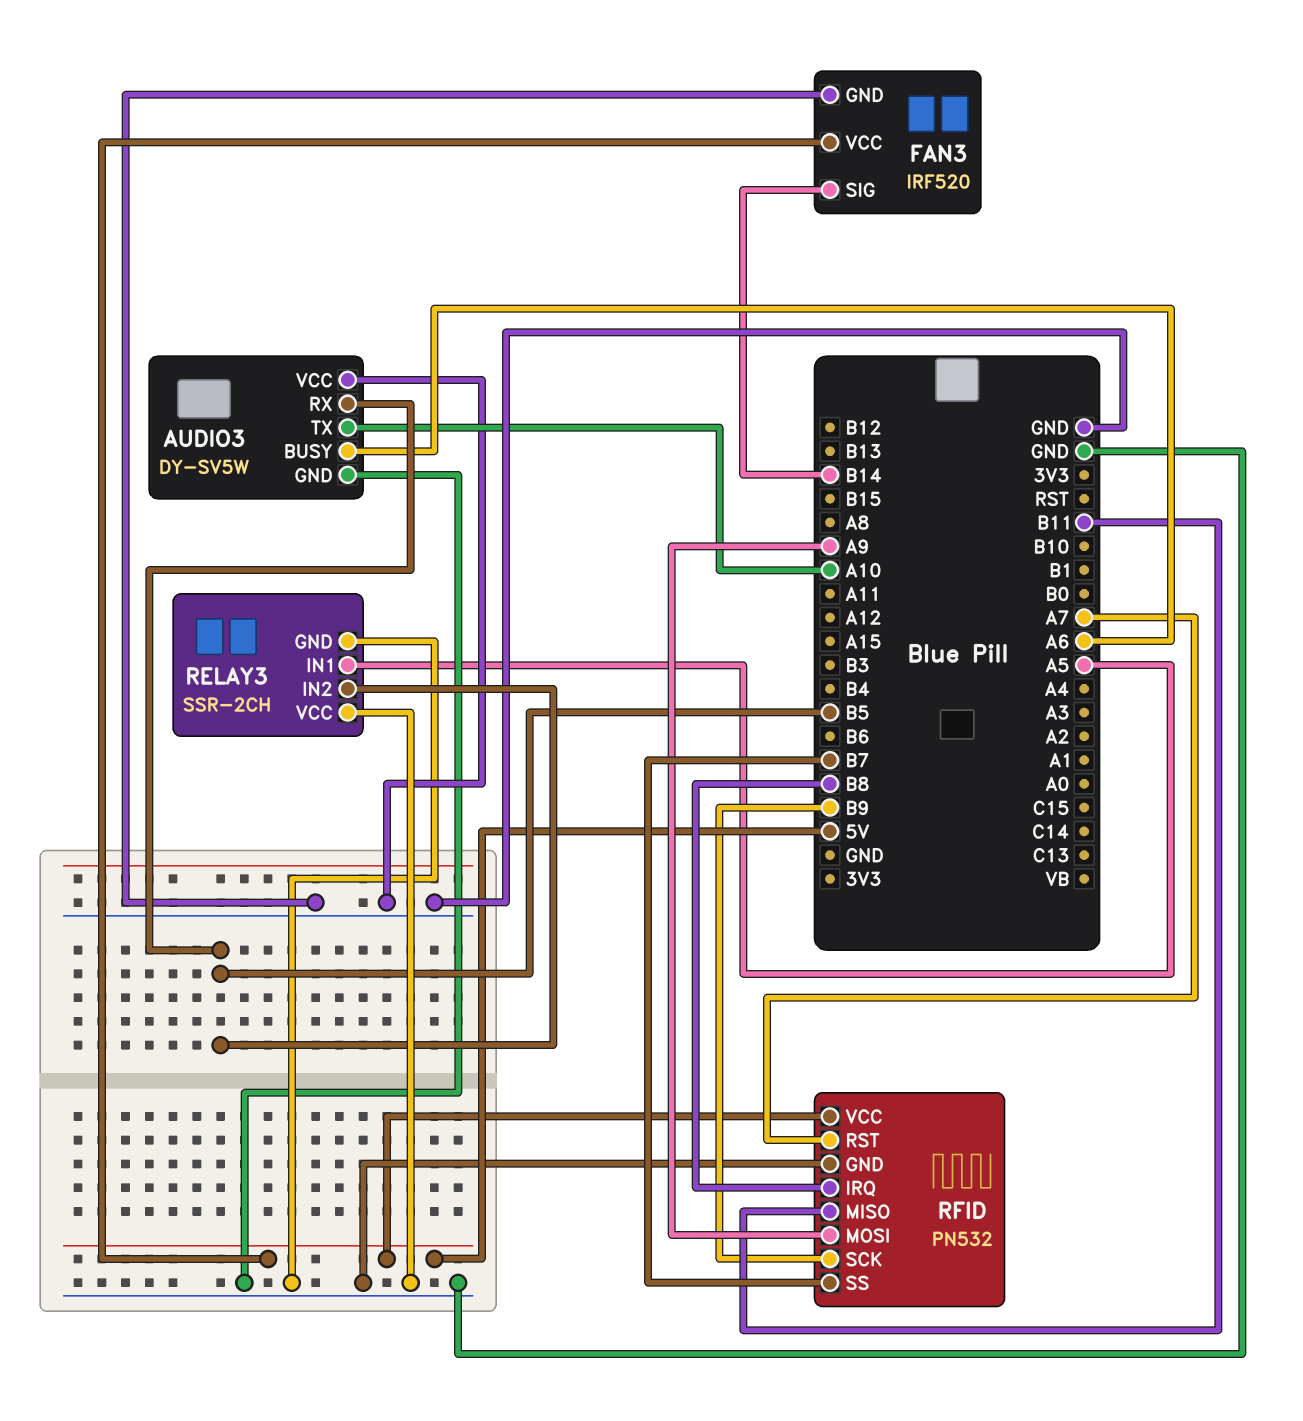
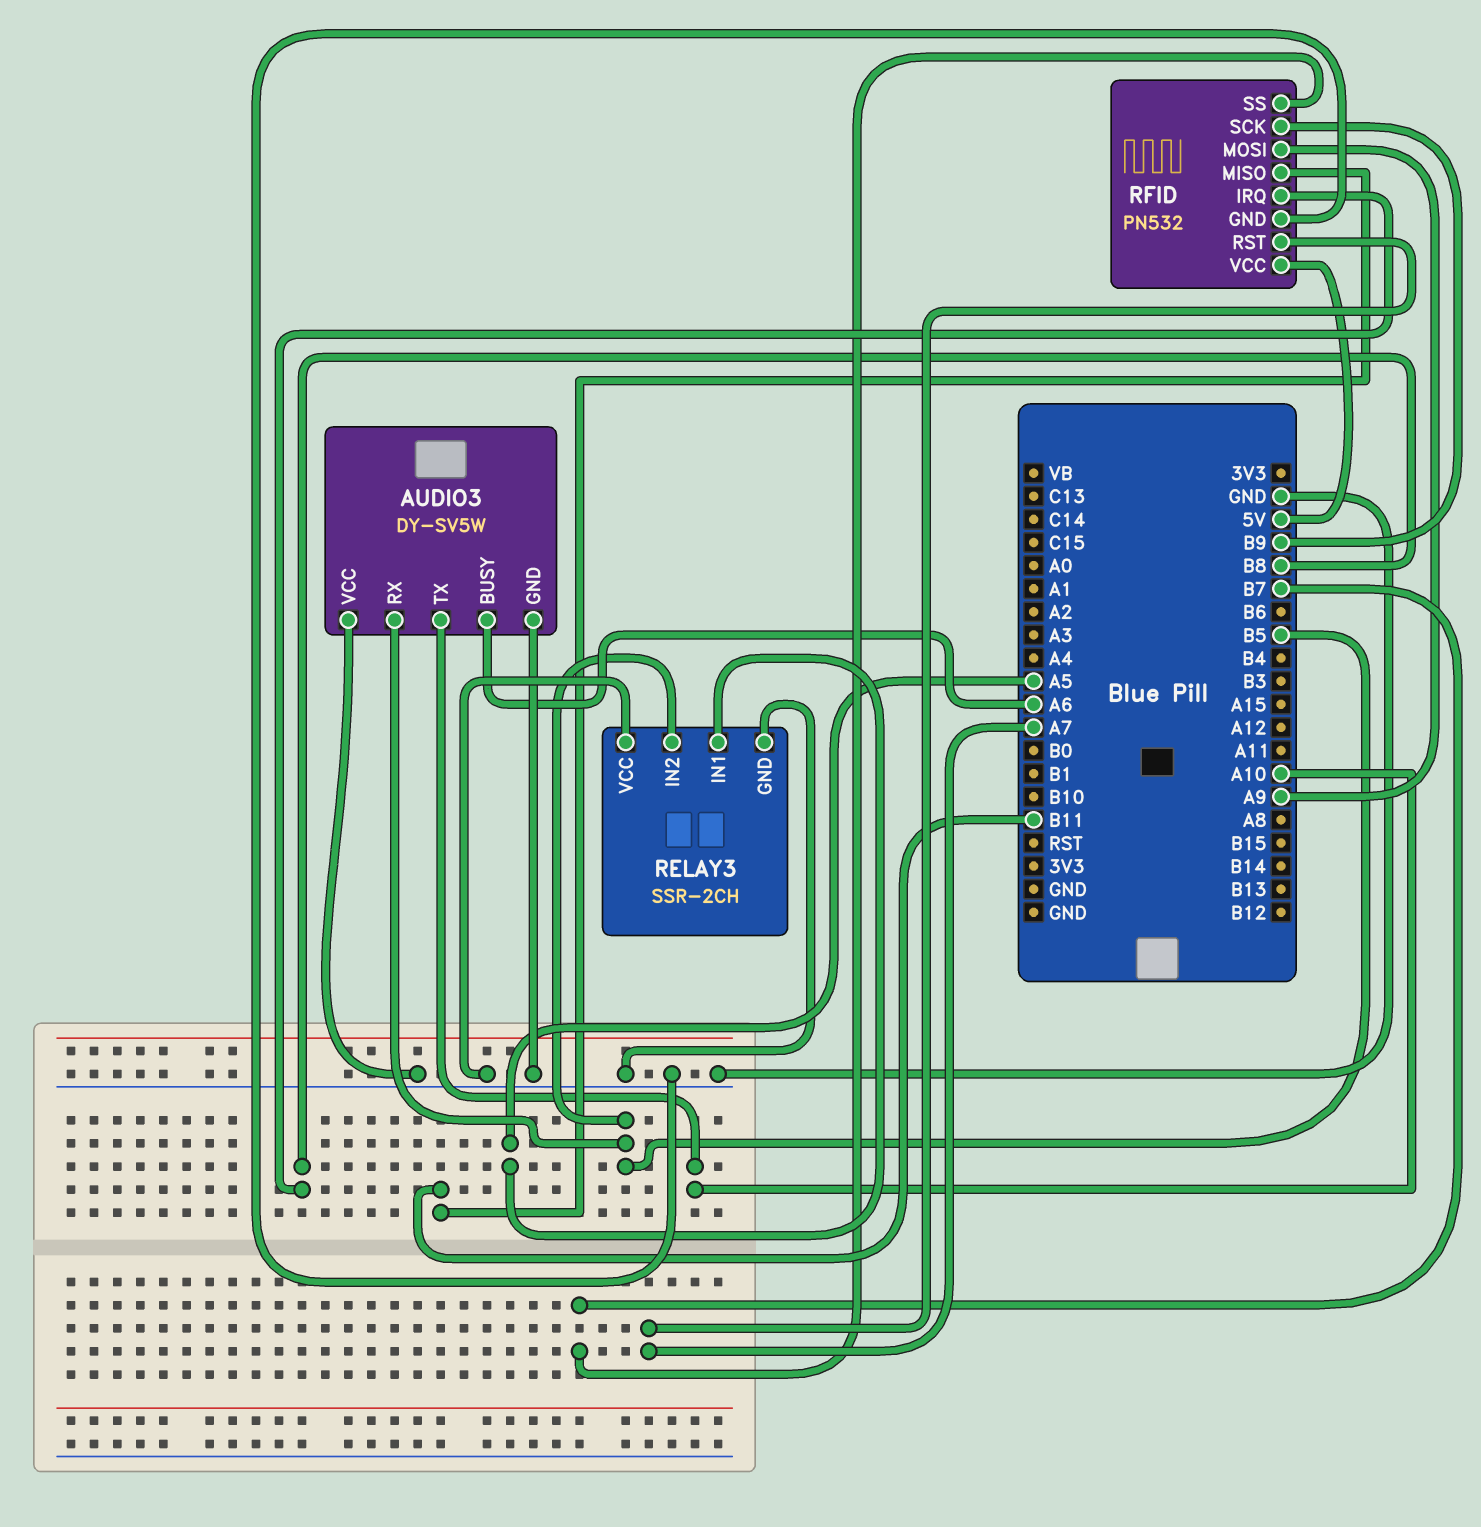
FAN3: IRF520 -> none
FAN3 pin GND: GND -> none
FAN3 pin SIG: B14 -> none
FAN3 pin VCC: 5V -> none

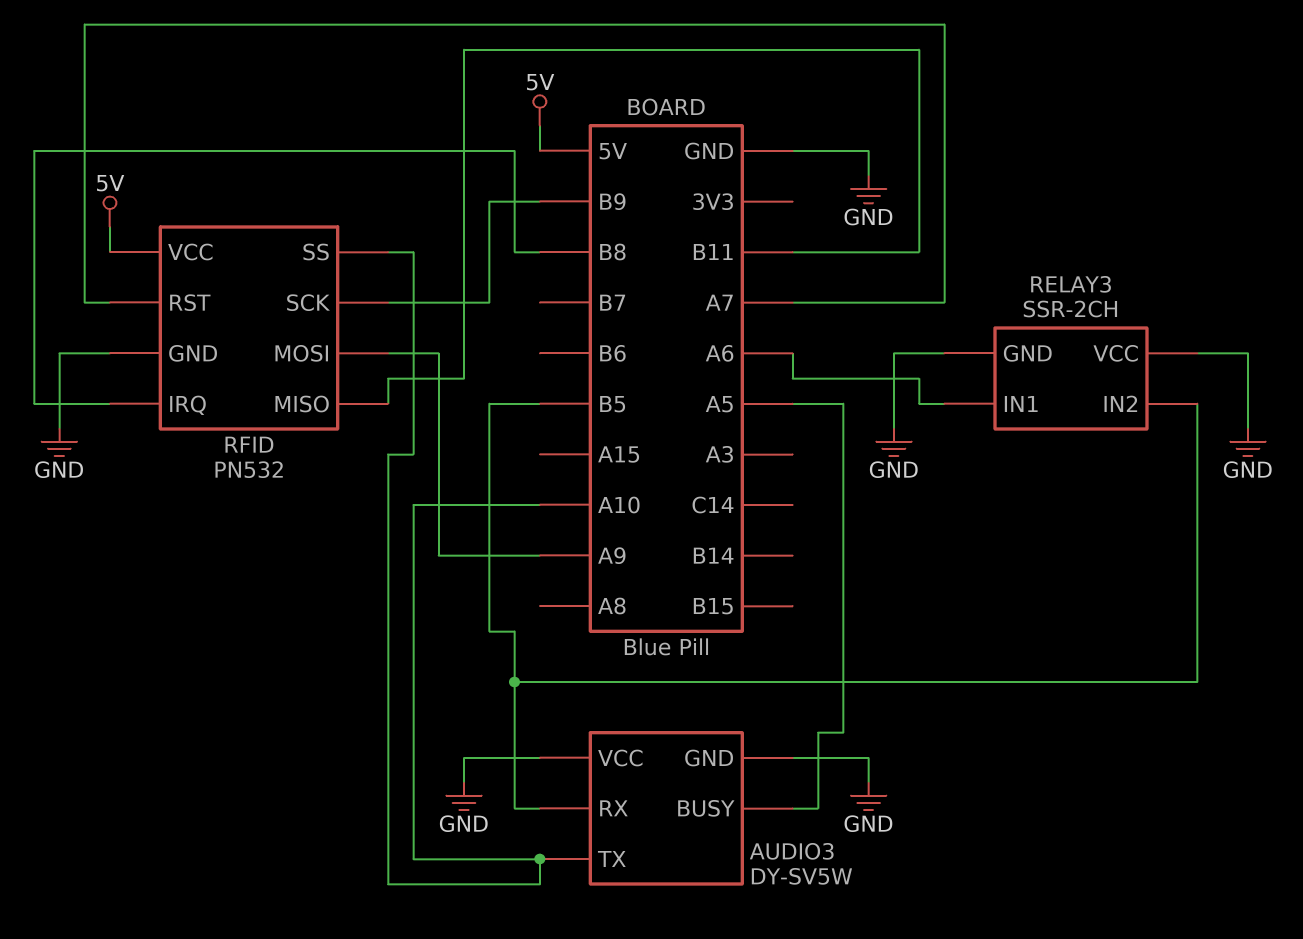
AUDIO3 pin BUSY: A6 -> A5
RELAY3 pin IN1: A5 -> A6
RFID pin SS: B7 -> A10

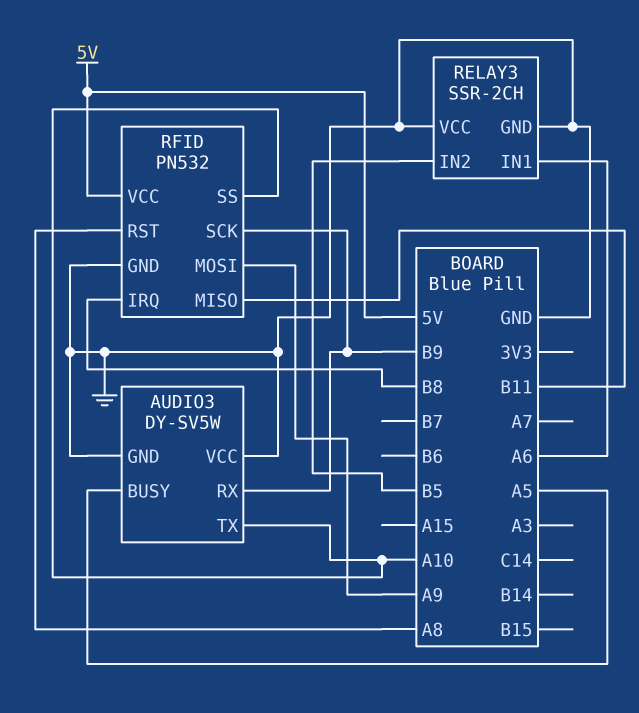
AUDIO3 pin RX: B5 -> B9
RFID pin RST: A7 -> A8

